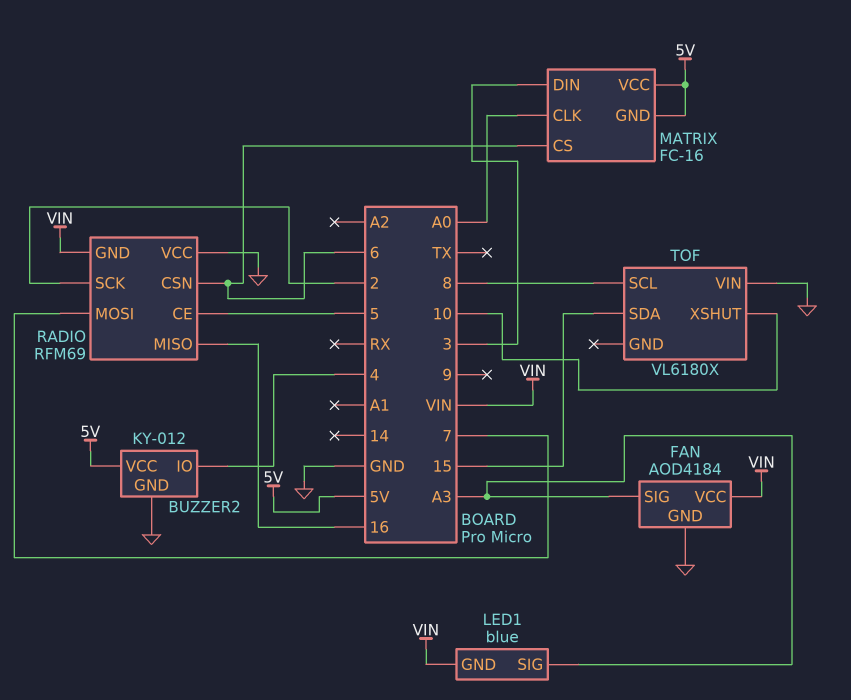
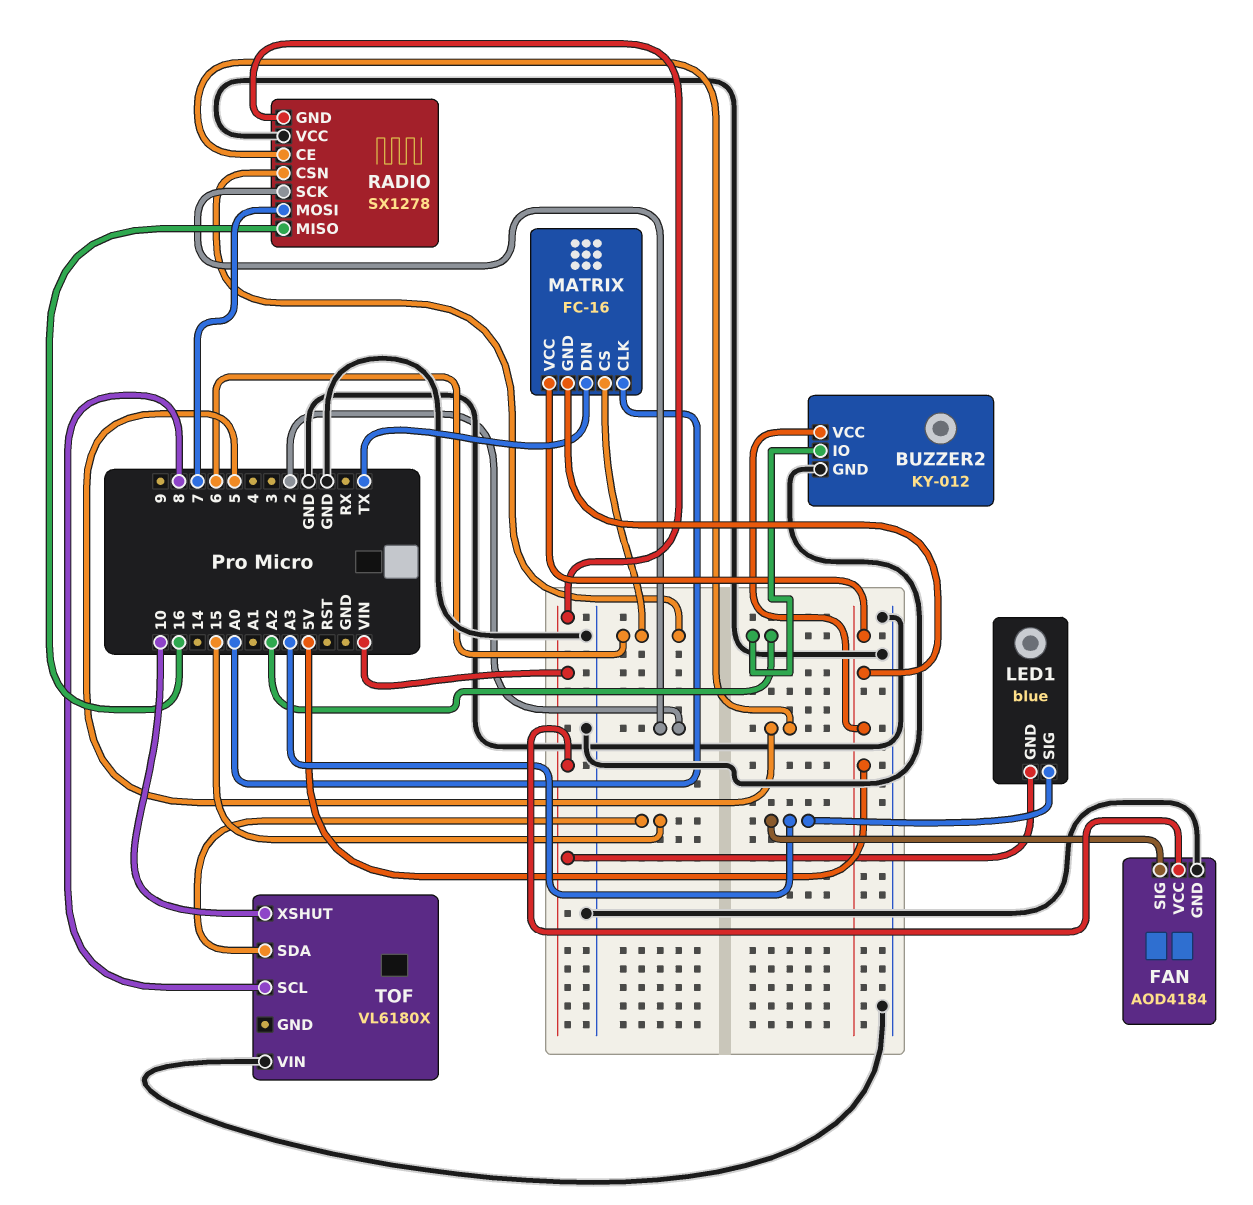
BUZZER2 pin IO: 4 -> A2
MATRIX pin DIN: 3 -> TX
RADIO: RFM69 -> SX1278

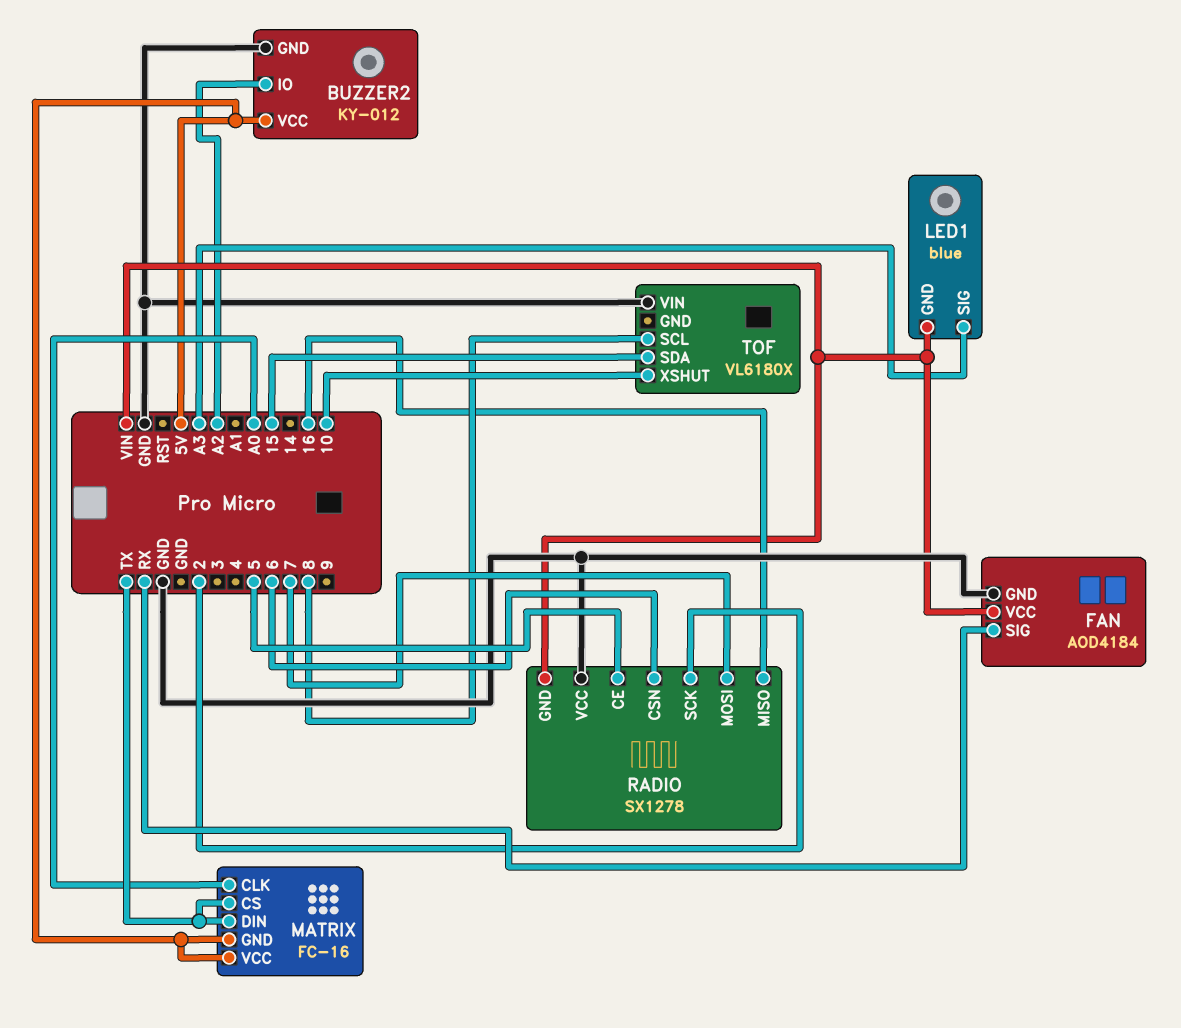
FAN pin SIG: A3 -> RX
MATRIX pin CS: 6 -> TX

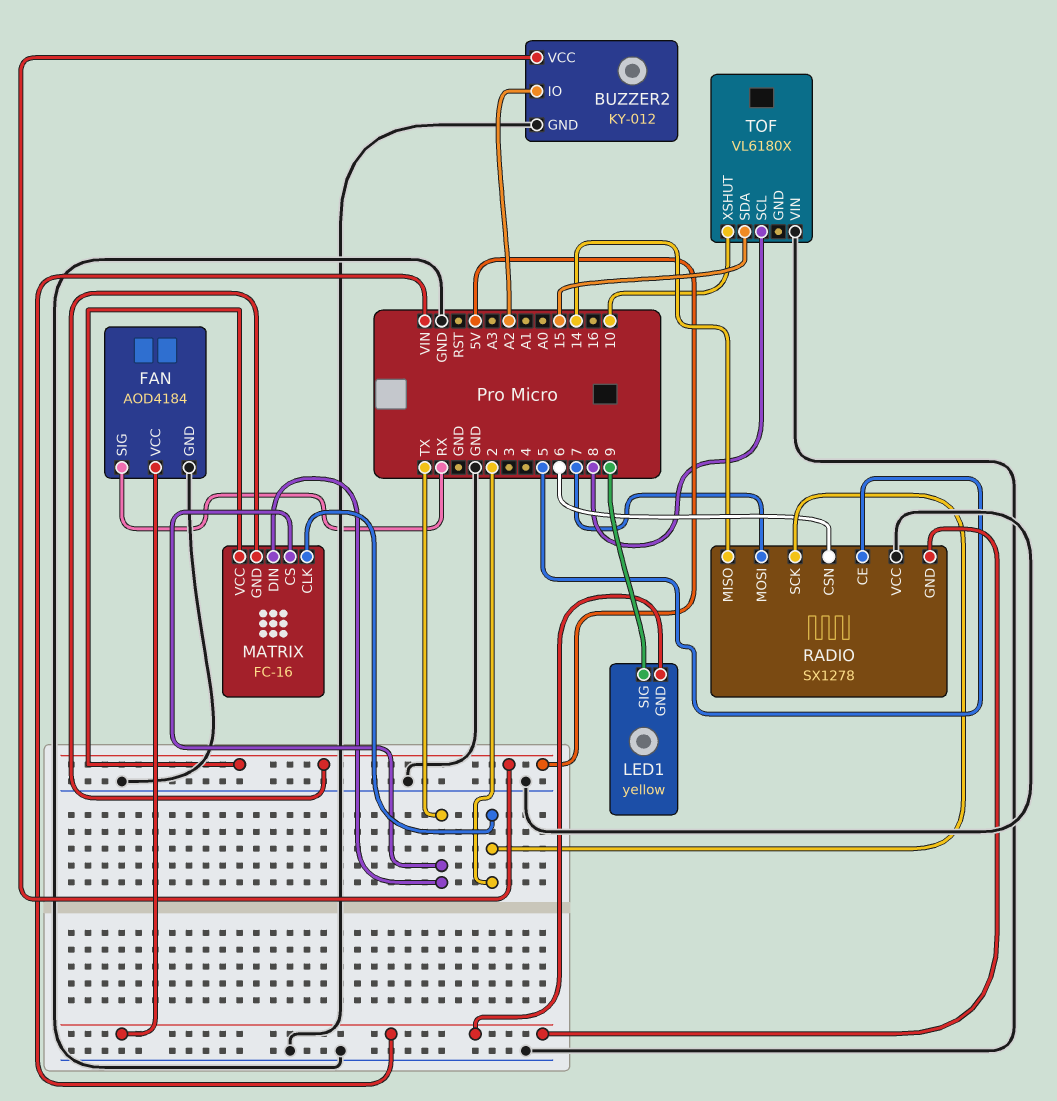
LED1: blue -> yellow
LED1 pin SIG: A3 -> 9
MATRIX pin CLK: A0 -> 2
RADIO pin MISO: 16 -> 14

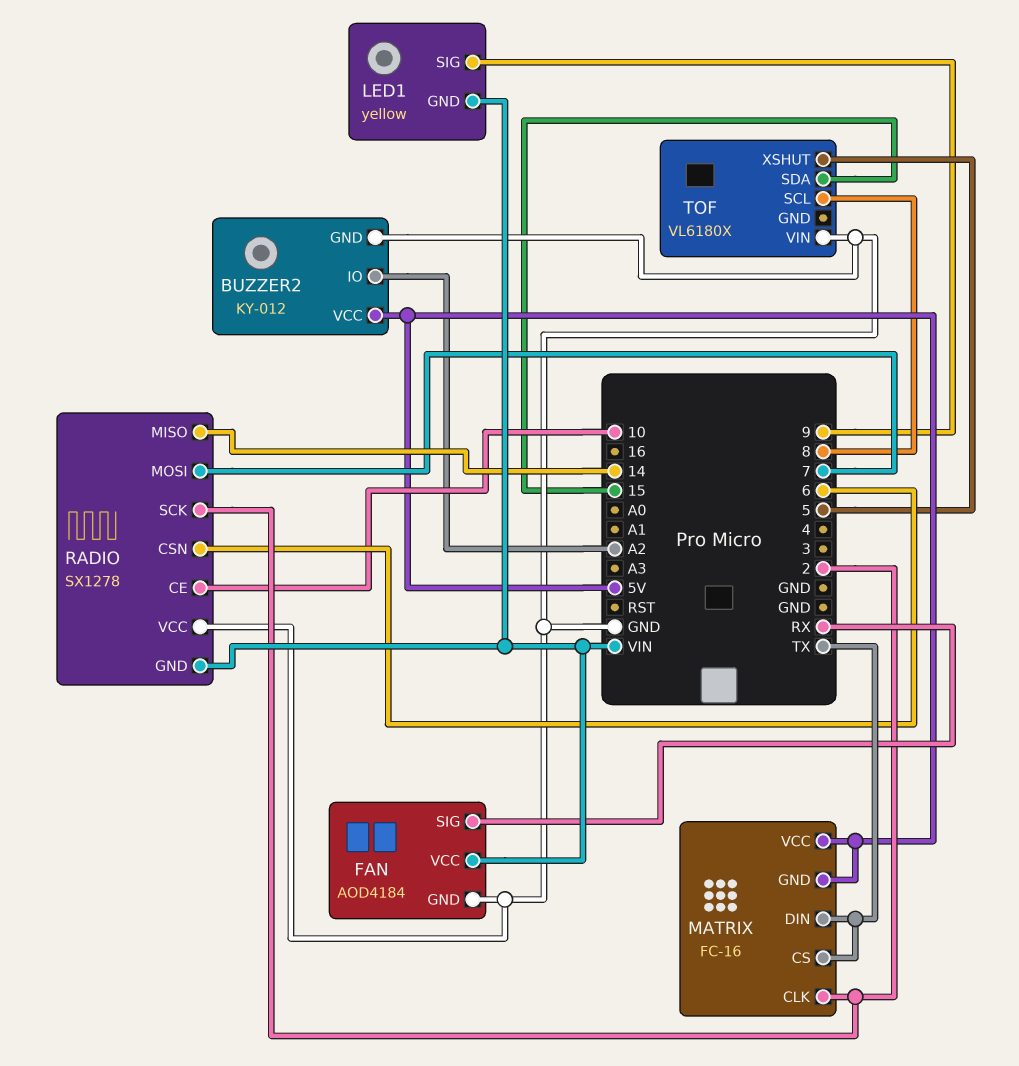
RADIO pin CE: 5 -> 10
TOF pin XSHUT: 10 -> 5

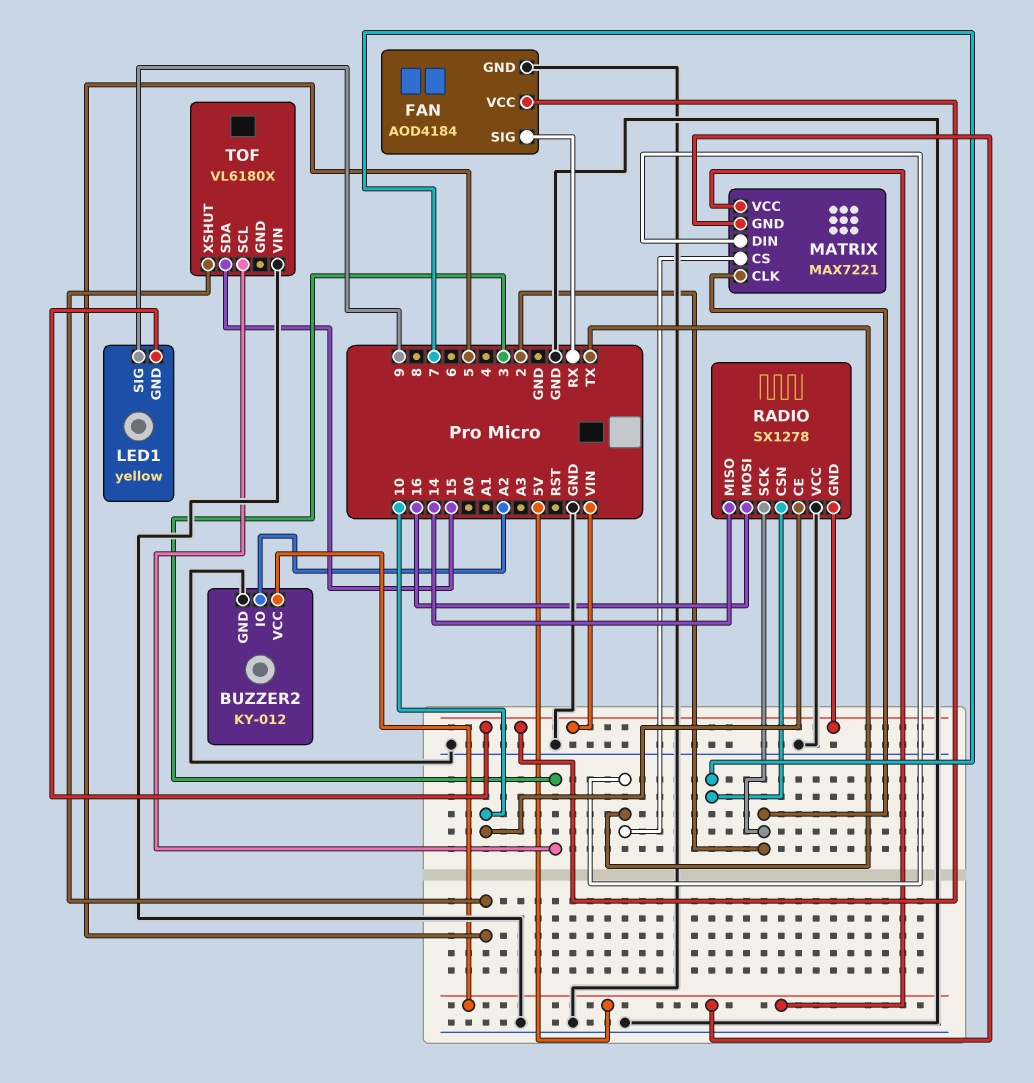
MATRIX: FC-16 -> MAX7221
RADIO pin CSN: 6 -> 7
RADIO pin MOSI: 7 -> 16
TOF pin SCL: 8 -> 3

